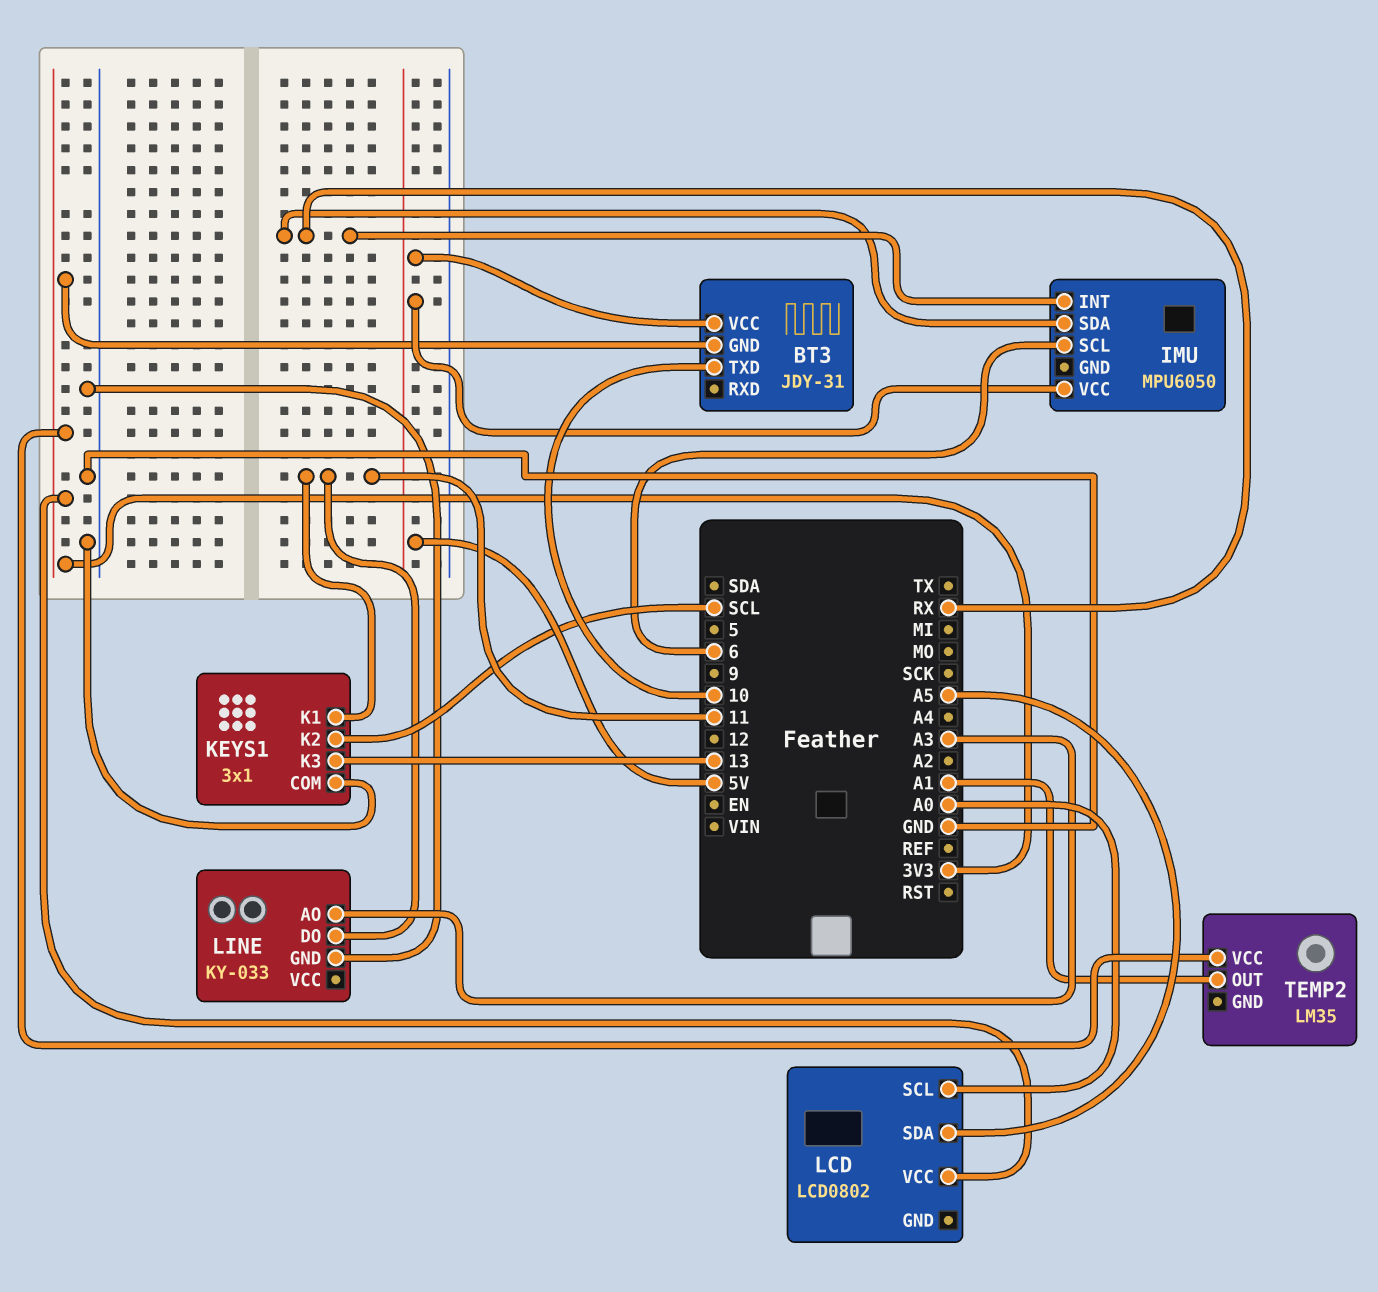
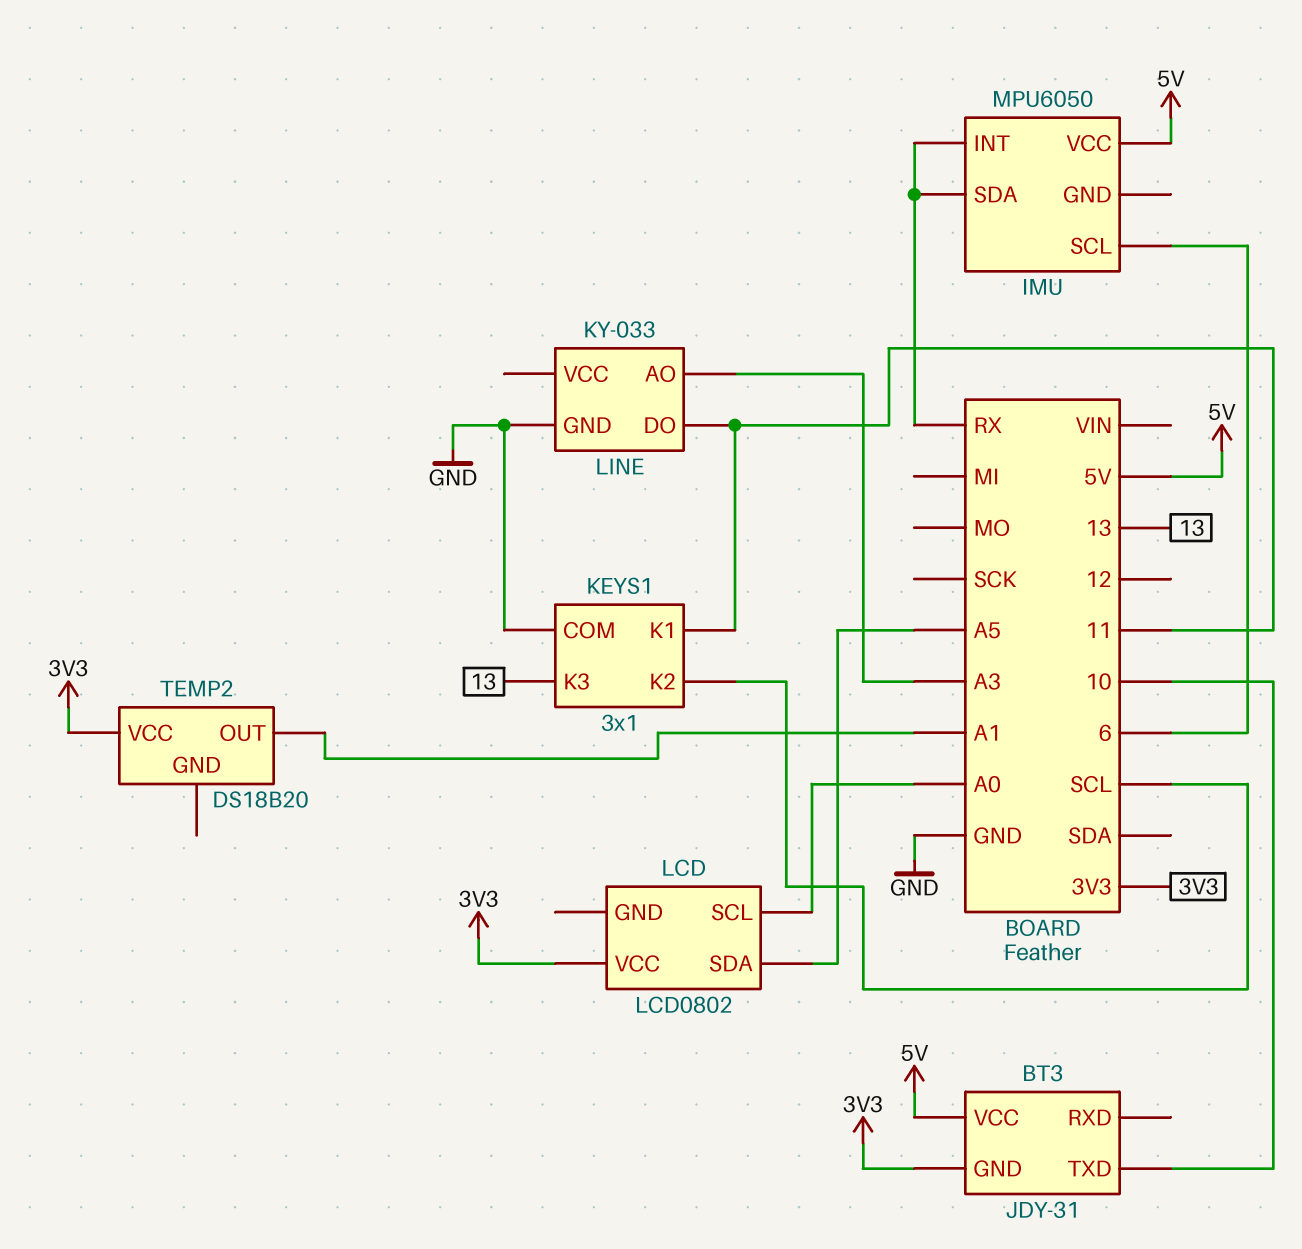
TEMP2: LM35 -> DS18B20

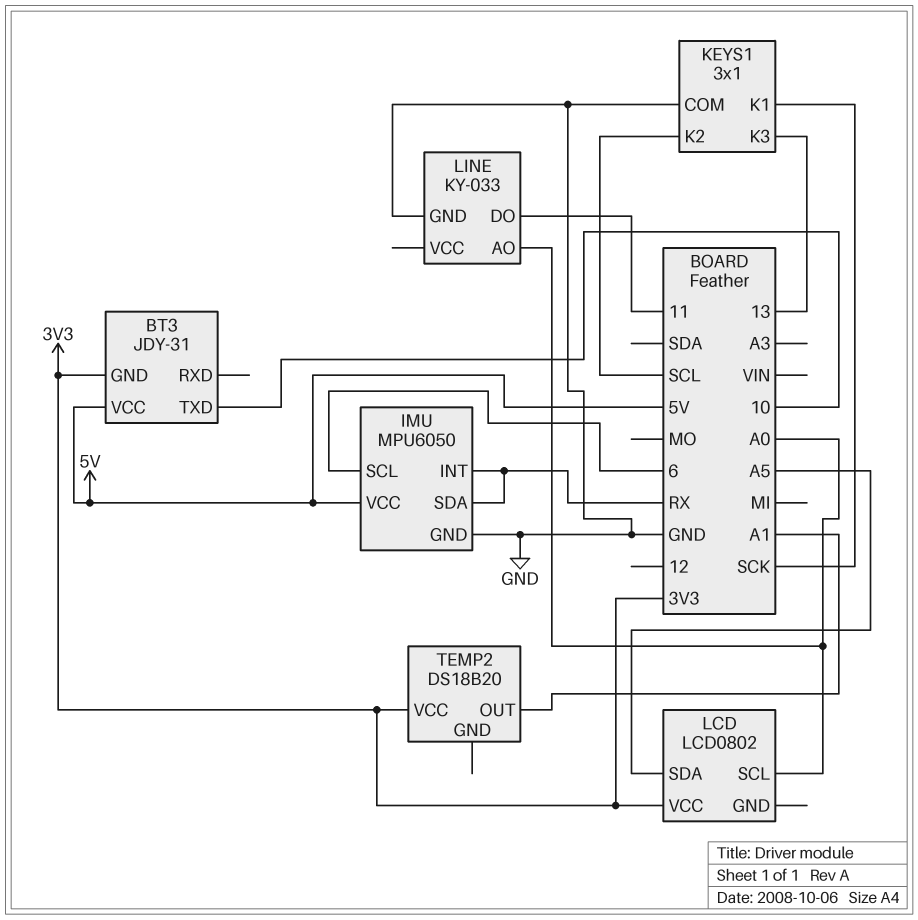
IMU pin GND: none -> GND
KEYS1 pin K1: 11 -> SCK
LINE pin AO: A3 -> A0

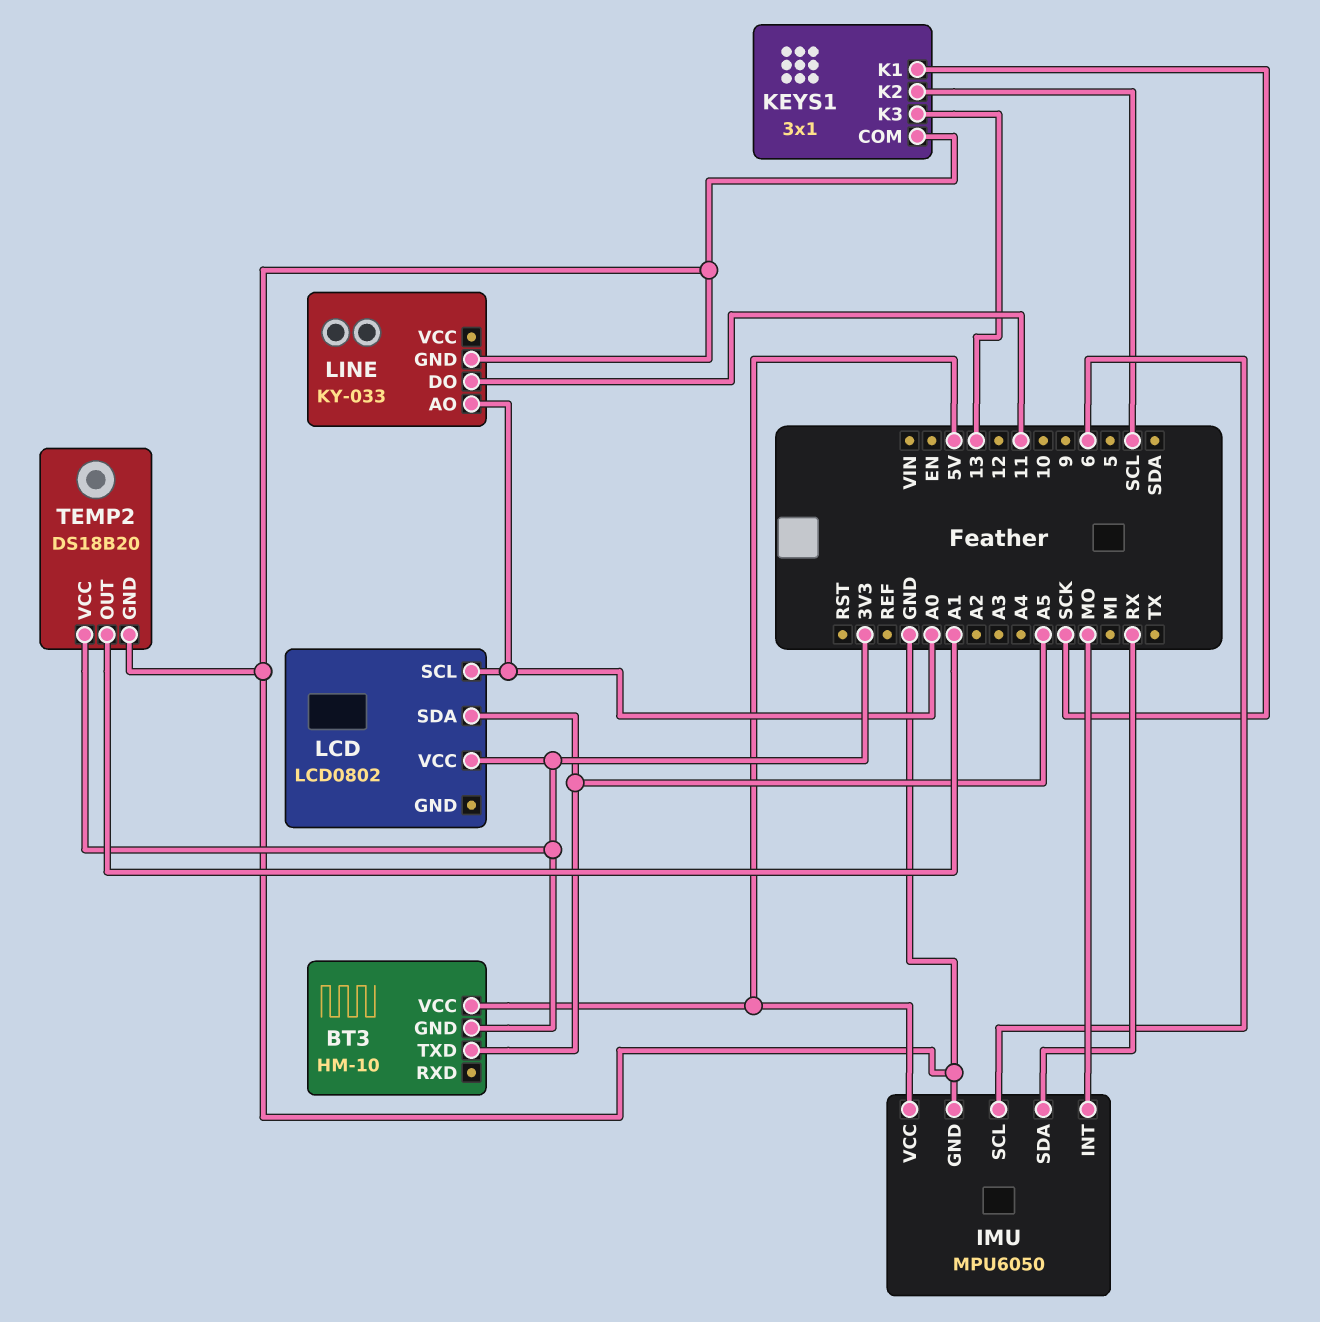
BT3: JDY-31 -> HM-10
BT3 pin TXD: 10 -> A5
IMU pin INT: RX -> MO
TEMP2 pin GND: none -> GND

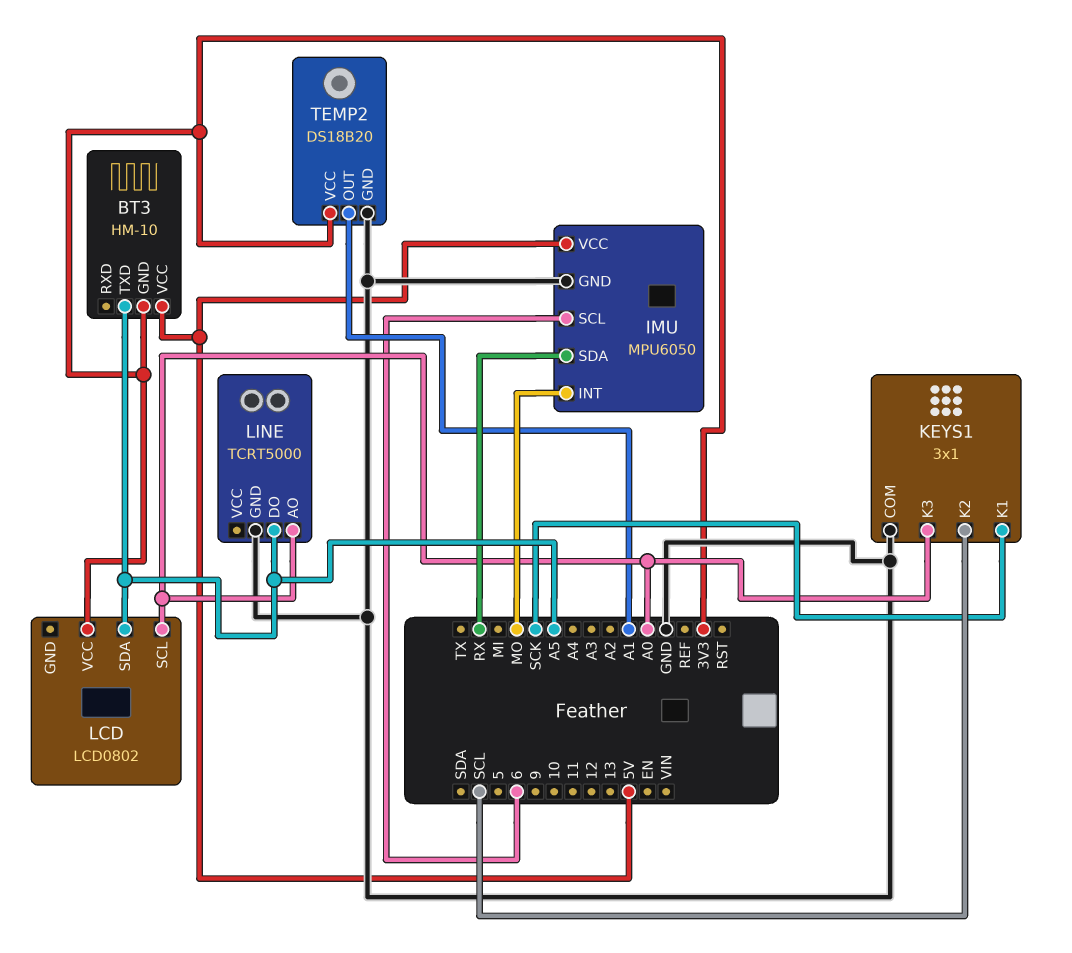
KEYS1 pin K3: 13 -> A0
LINE: KY-033 -> TCRT5000
LINE pin DO: 11 -> A5

